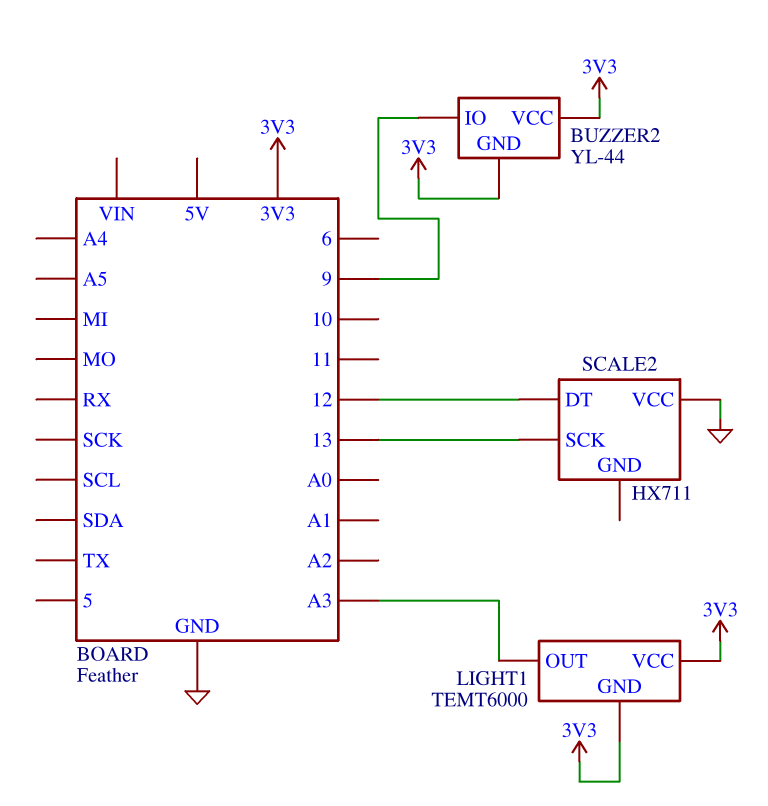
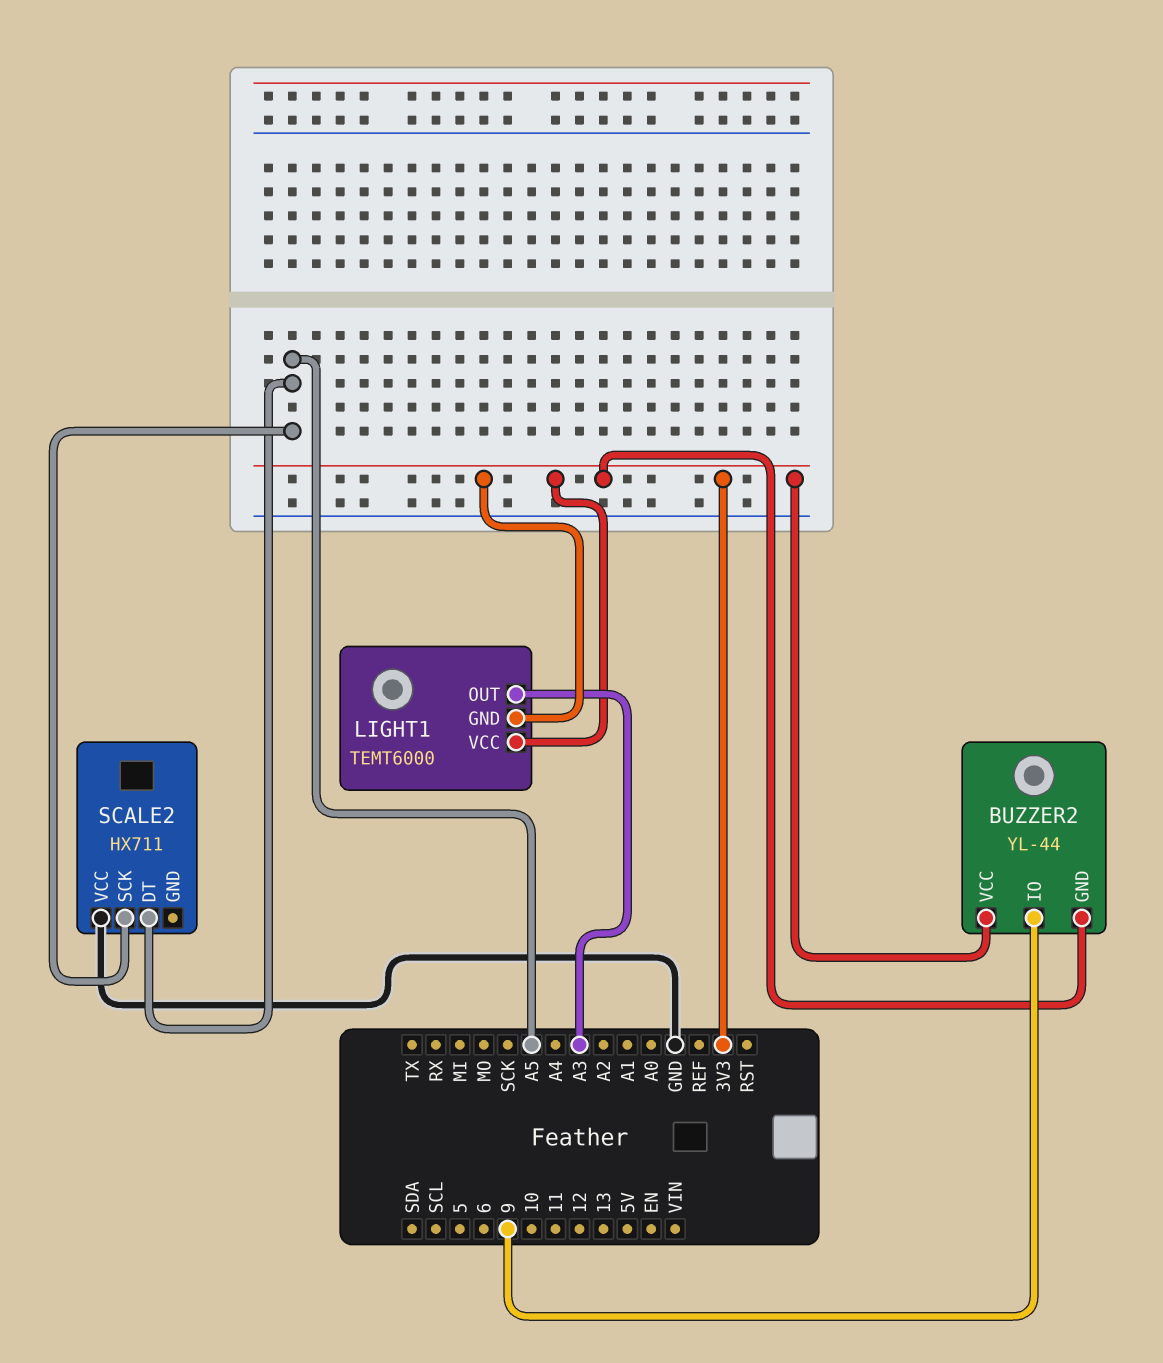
SCALE2 pin DT: 12 -> A5
SCALE2 pin SCK: 13 -> A5

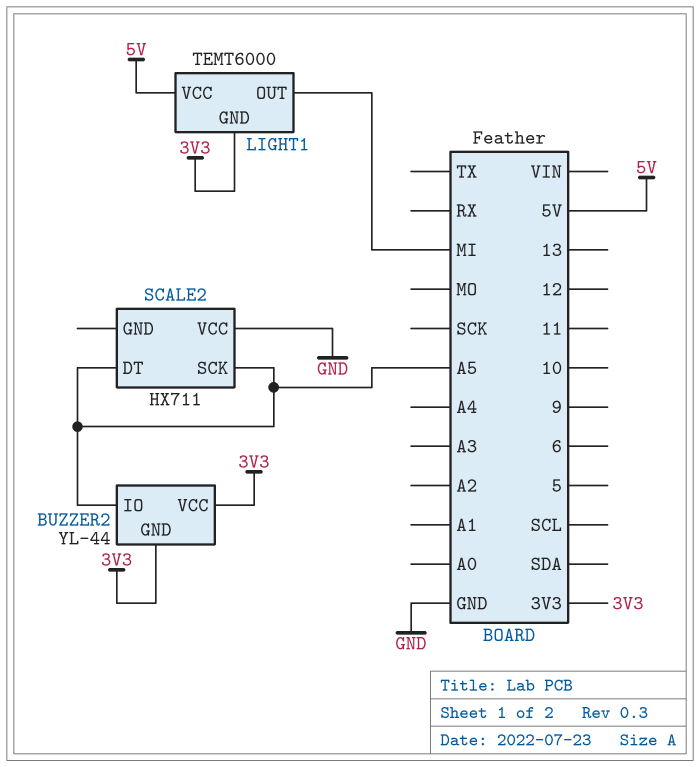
BUZZER2 pin IO: 9 -> A5
LIGHT1 pin OUT: A3 -> MI
LIGHT1 pin VCC: 3V3 -> 5V

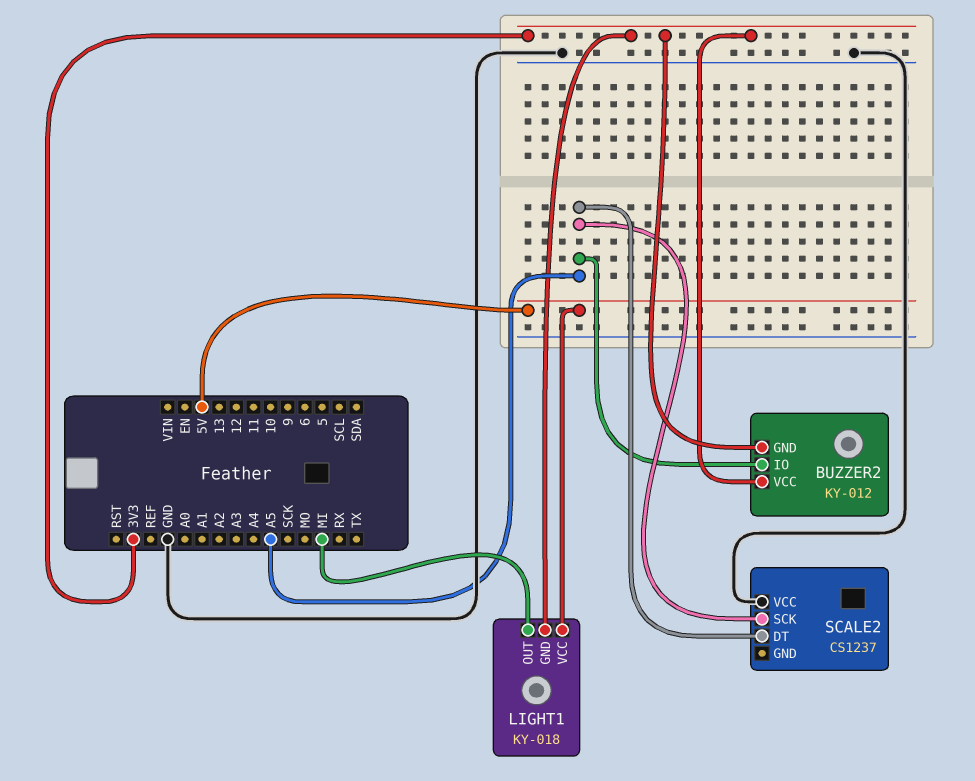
BUZZER2: YL-44 -> KY-012
LIGHT1: TEMT6000 -> KY-018
SCALE2: HX711 -> CS1237

